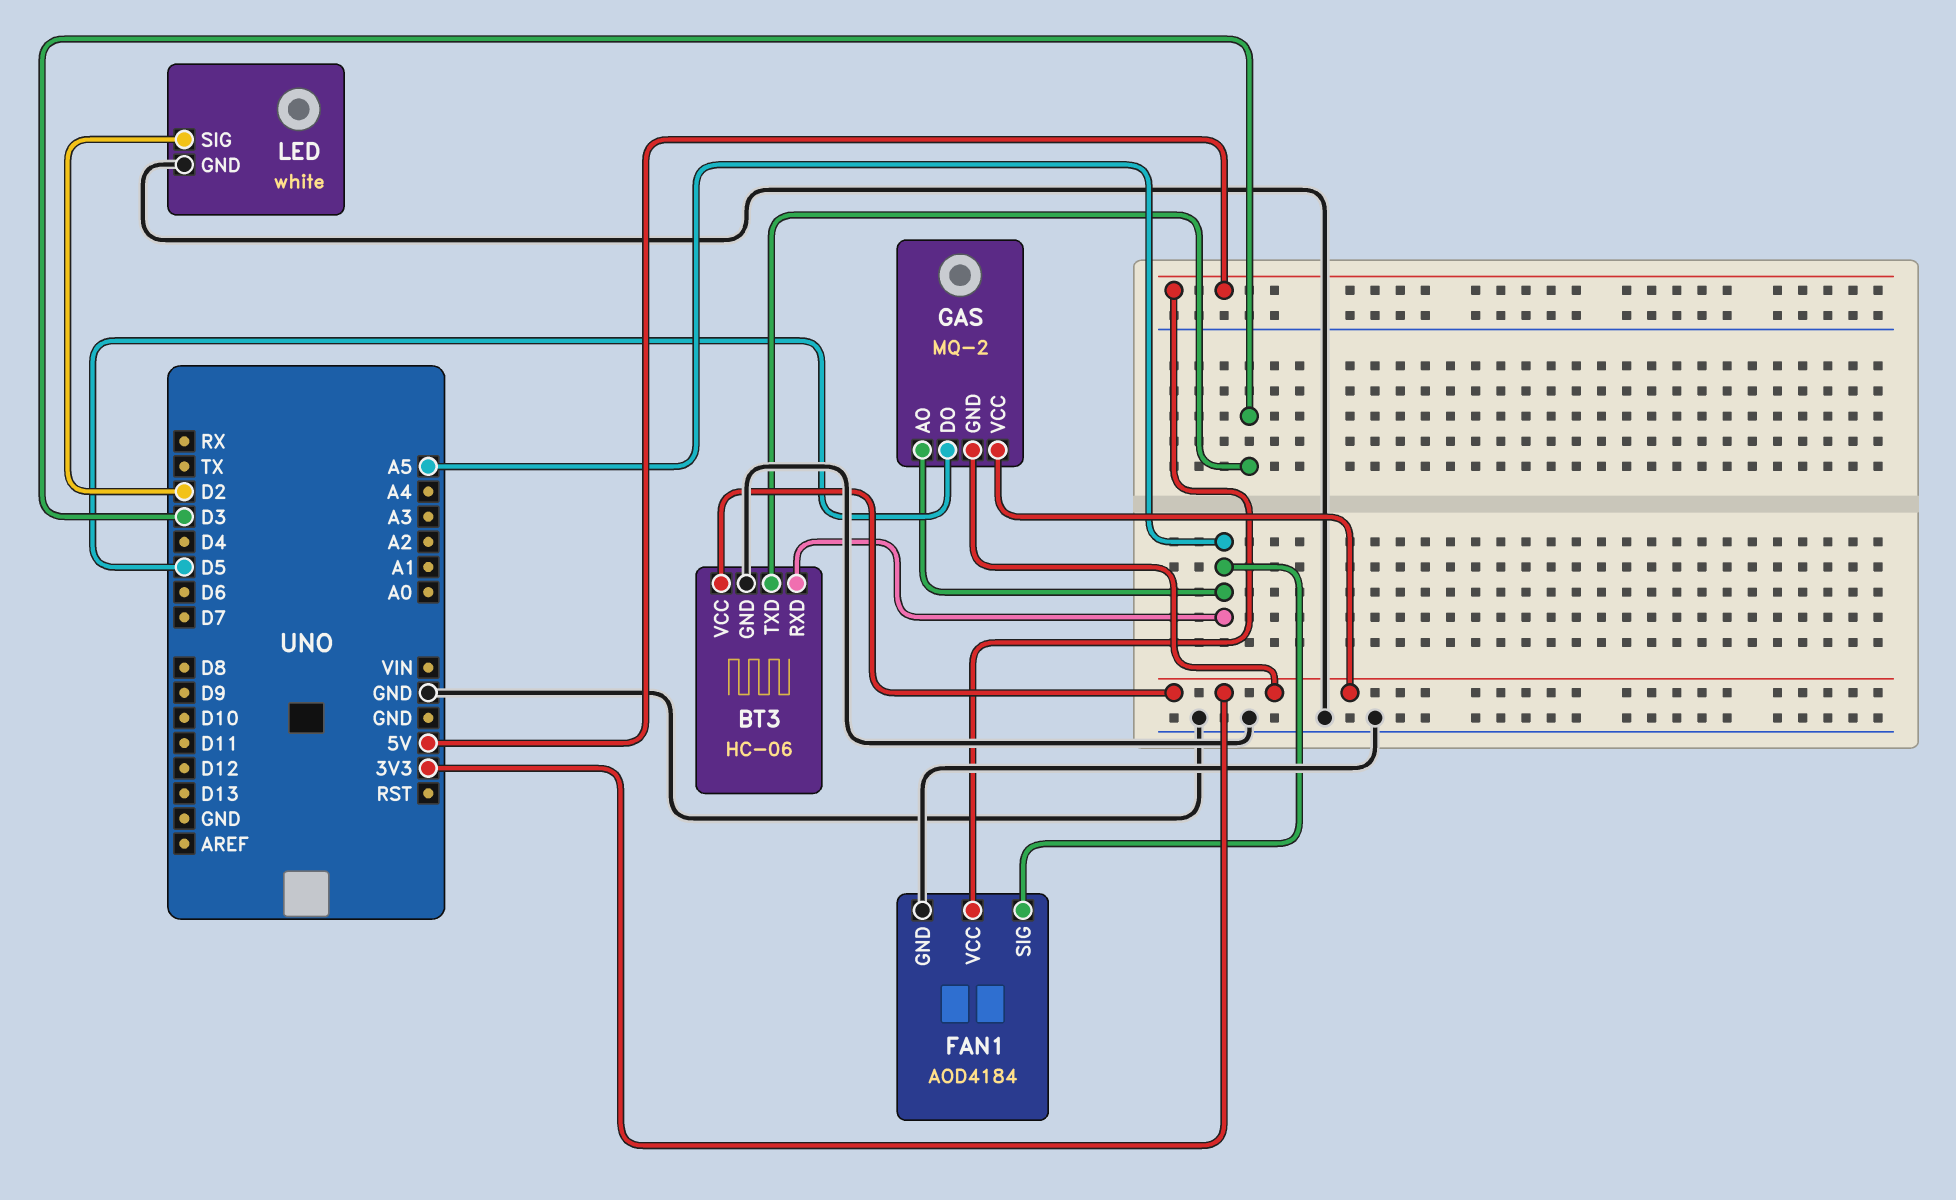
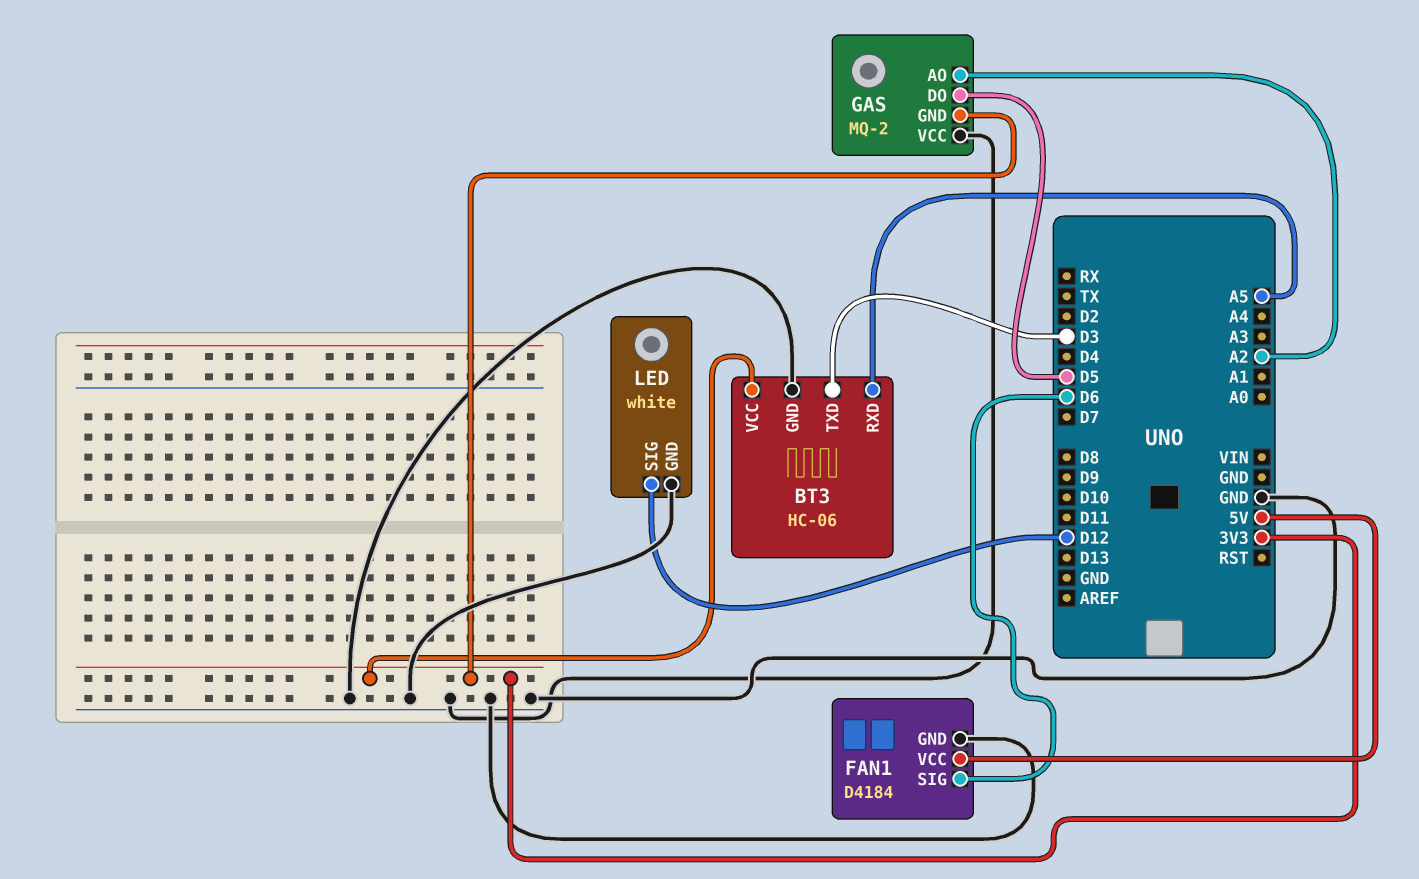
FAN1: AOD4184 -> D4184
FAN1 pin SIG: A5 -> D6
GAS pin AO: A5 -> A2
GAS pin VCC: 3V3 -> GND
LED pin SIG: D2 -> D12

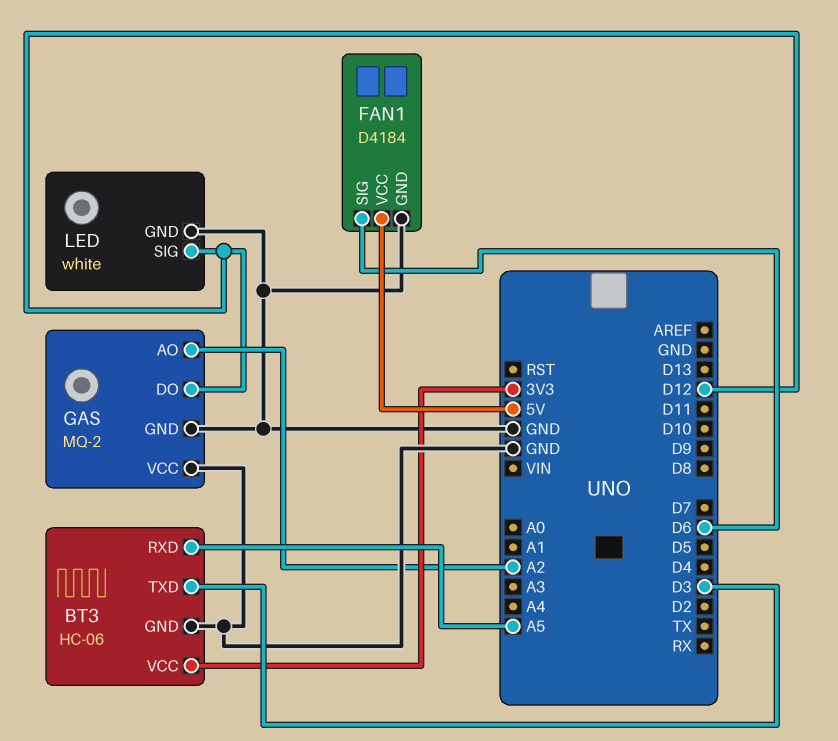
GAS pin DO: D5 -> D12
GAS pin GND: 3V3 -> GND

